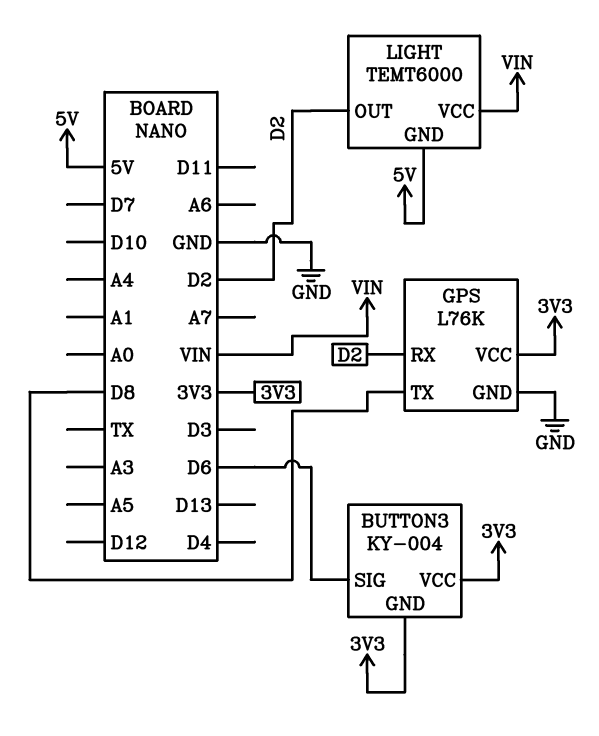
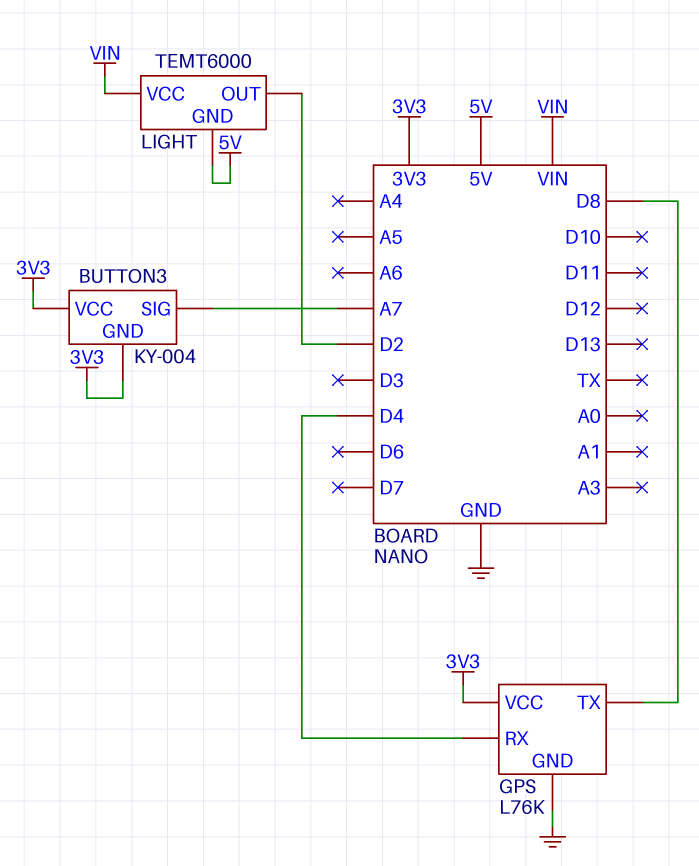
BUTTON3 pin SIG: D6 -> A7
GPS pin RX: D2 -> D4

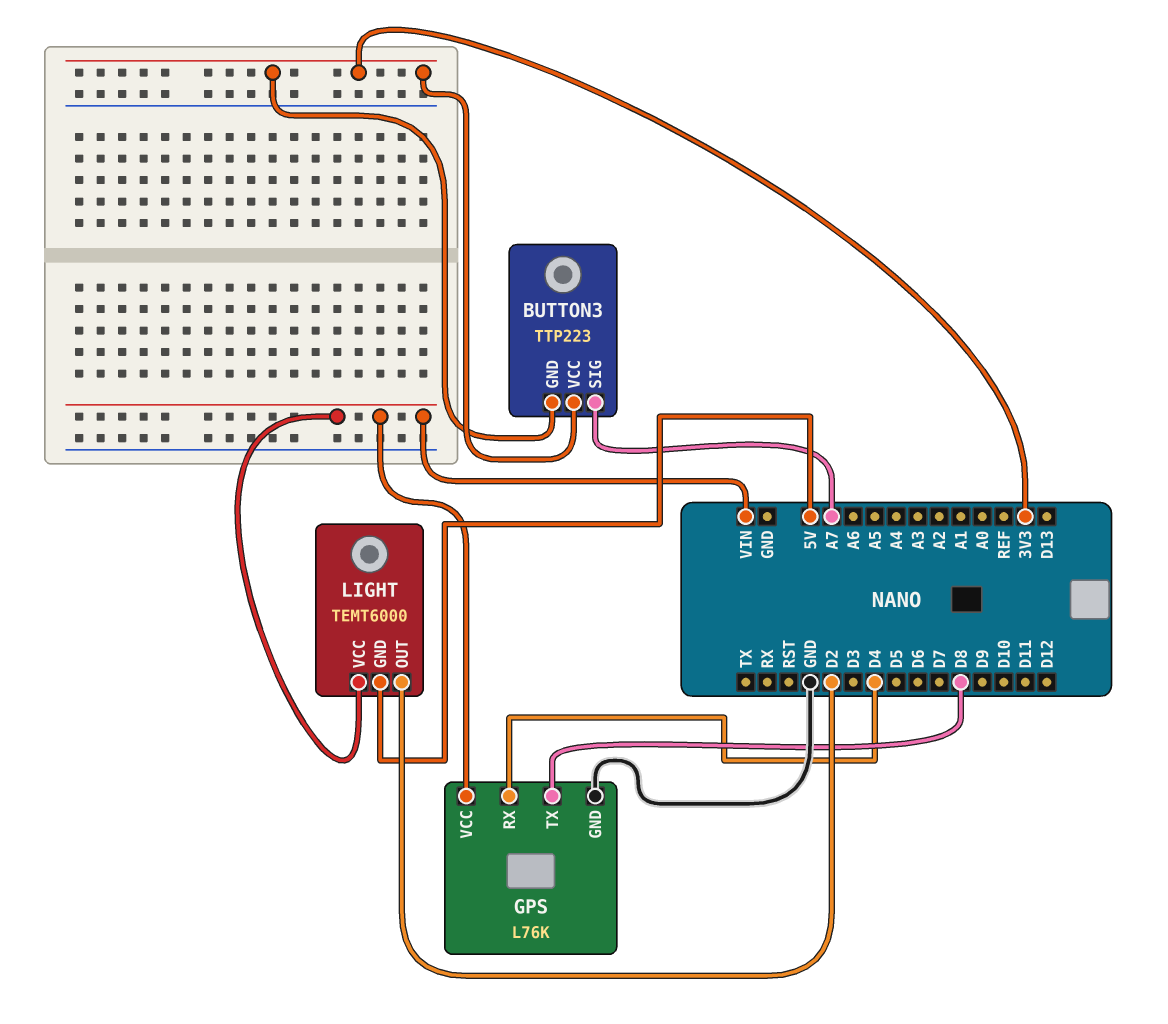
BUTTON3: KY-004 -> TTP223
GPS pin VCC: 3V3 -> VIN

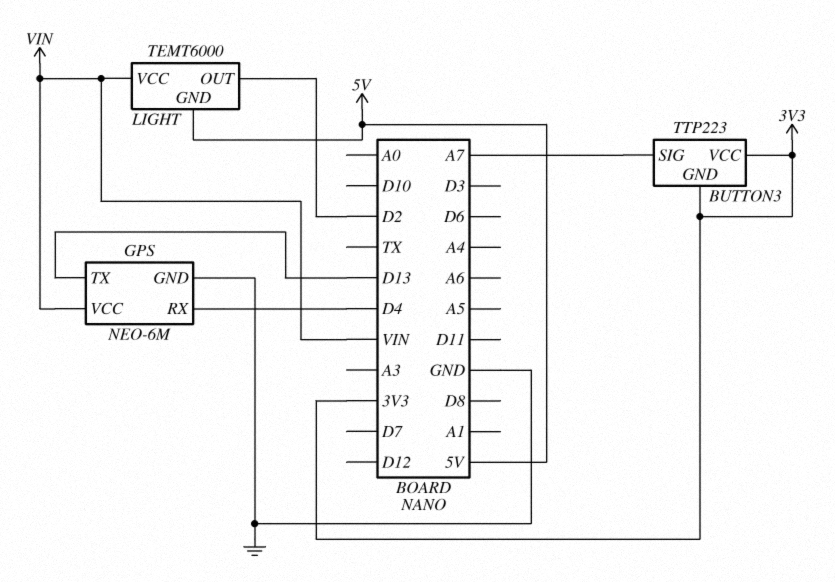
GPS: L76K -> NEO-6M
GPS pin TX: D8 -> D13

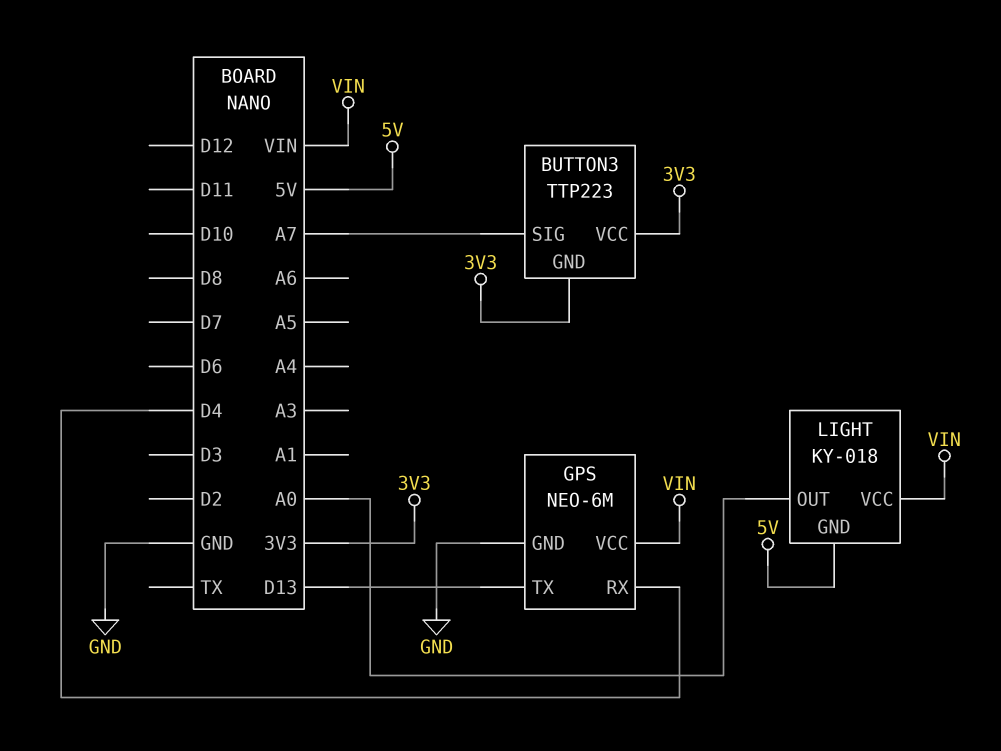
LIGHT: TEMT6000 -> KY-018
LIGHT pin OUT: D2 -> A0

